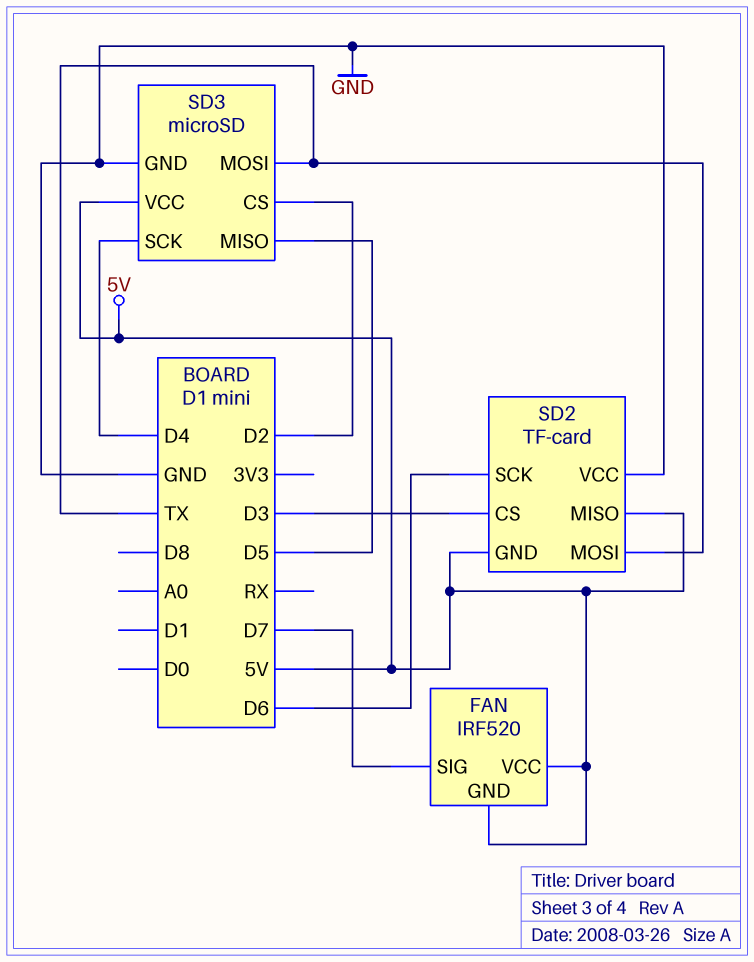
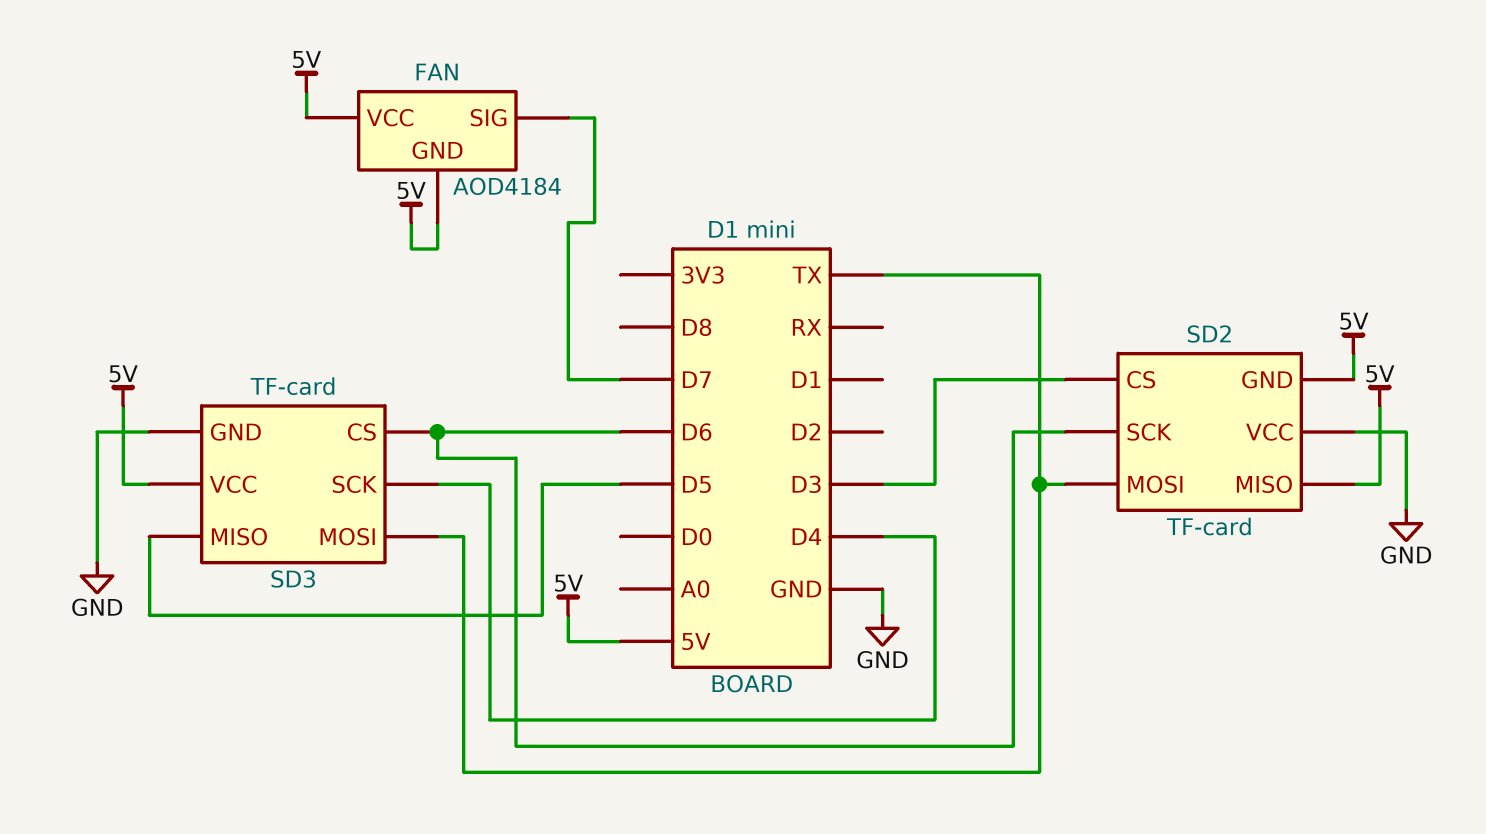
FAN: IRF520 -> AOD4184
SD3: microSD -> TF-card
SD3 pin CS: D2 -> D6

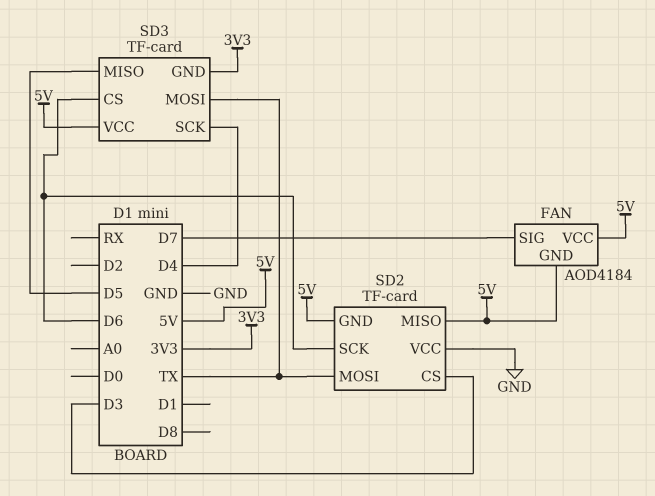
SD3 pin GND: GND -> 3V3

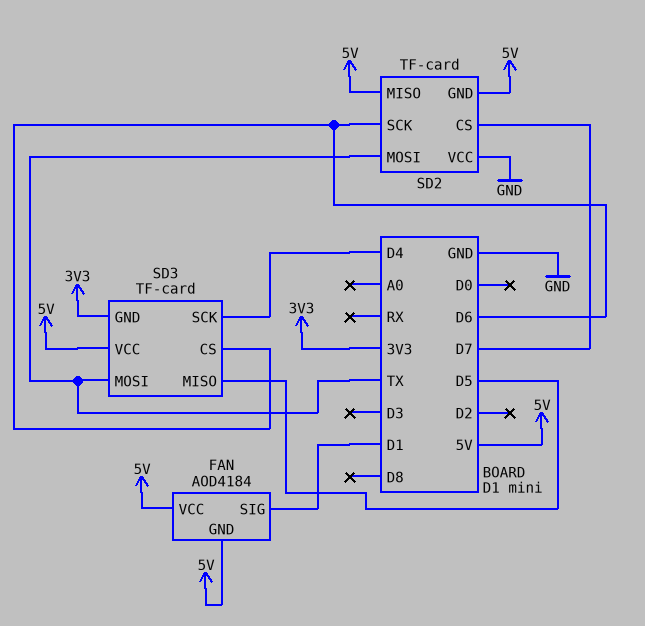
FAN pin SIG: D7 -> D1
SD2 pin CS: D3 -> D7

